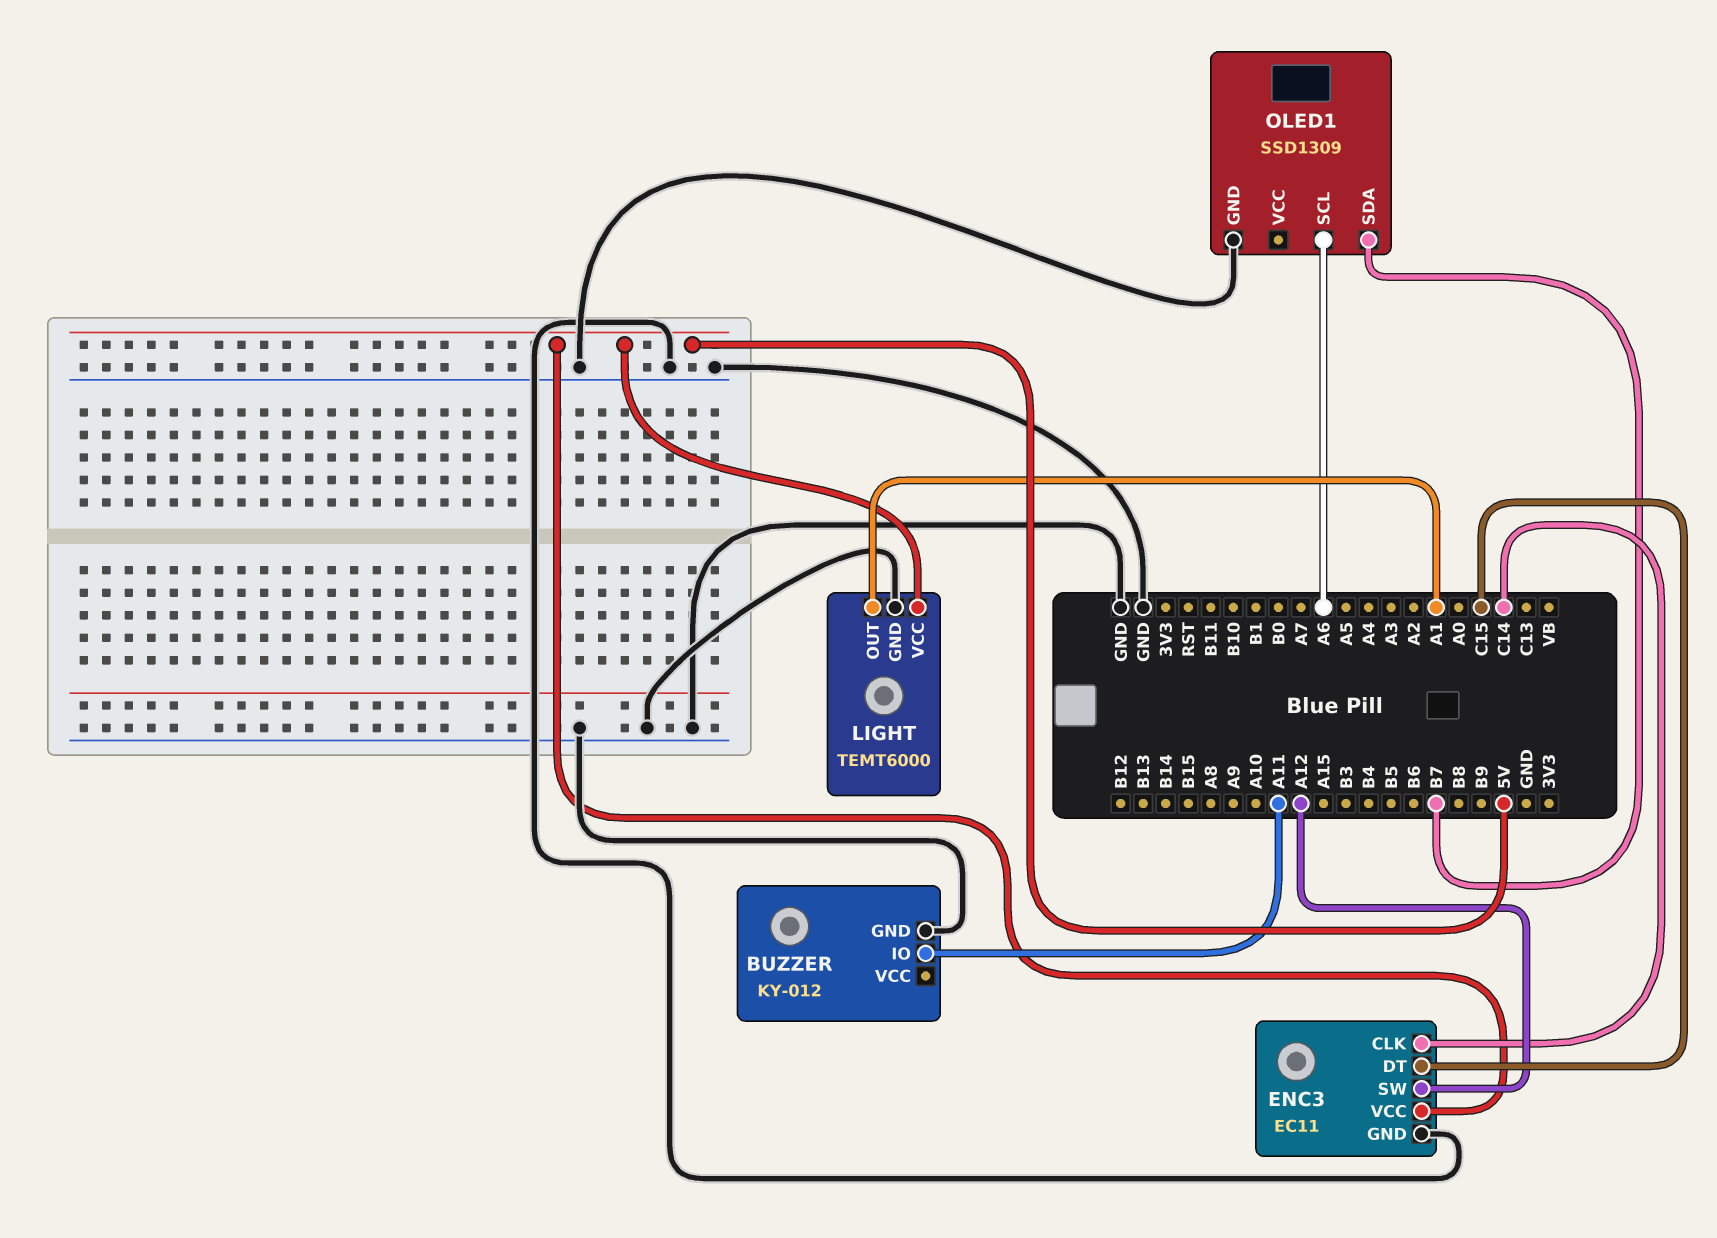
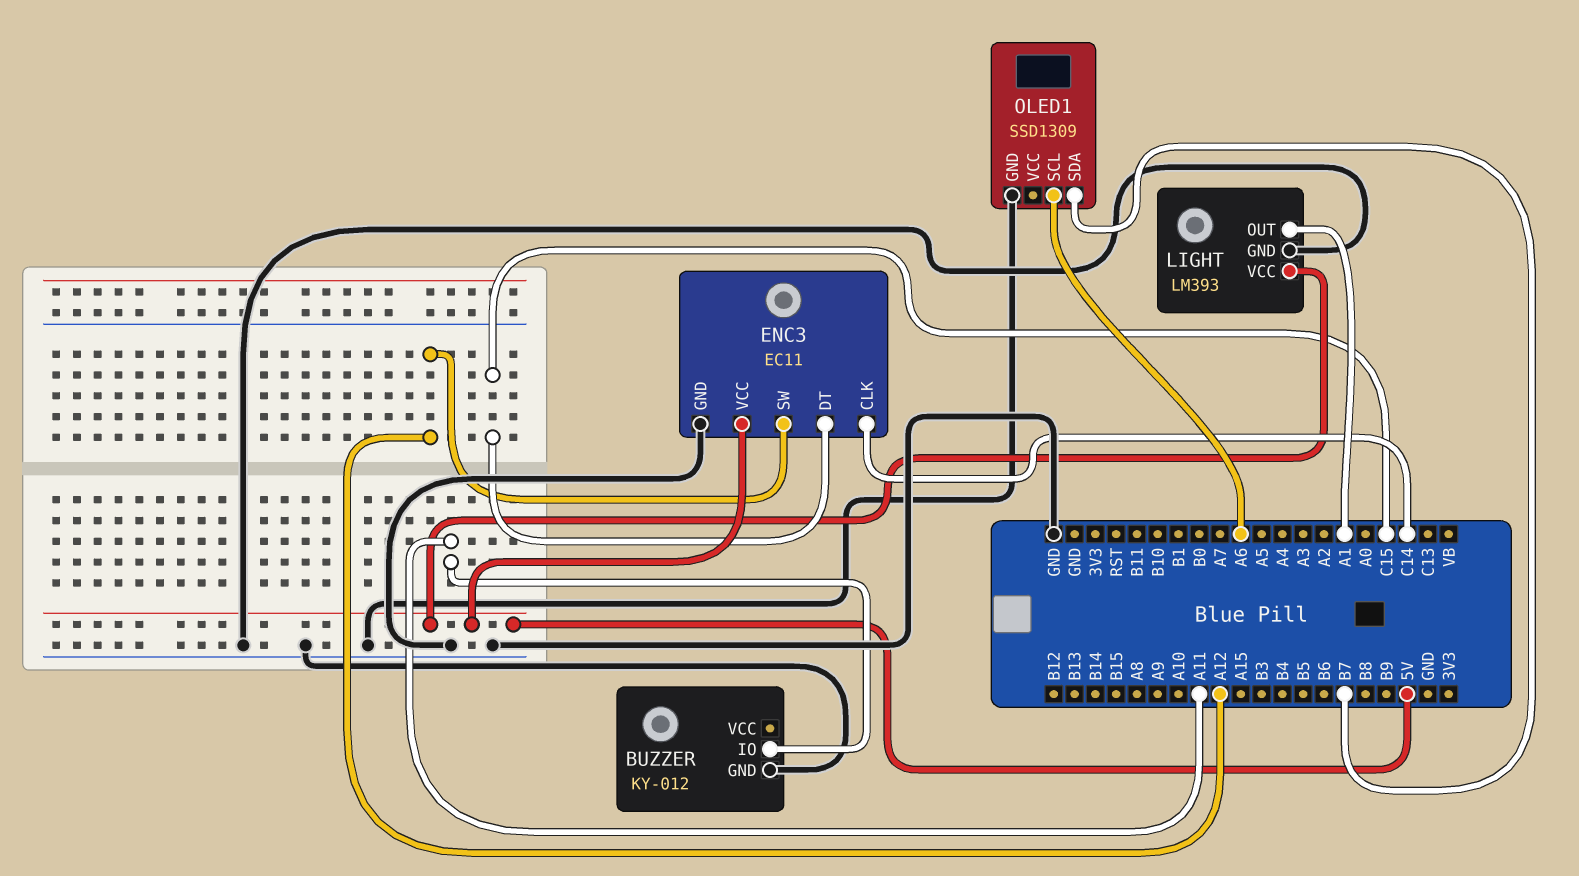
LIGHT: TEMT6000 -> LM393

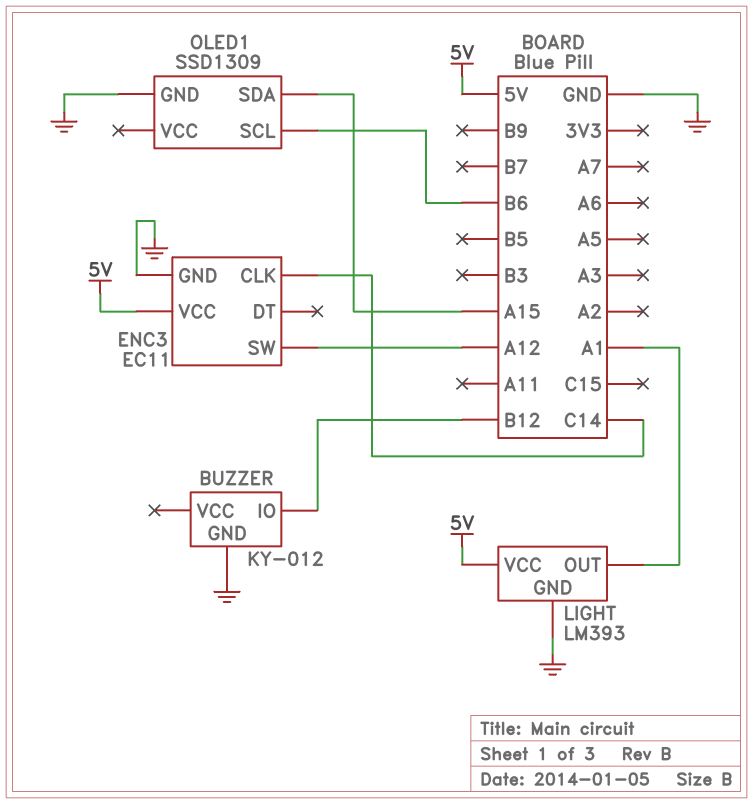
BUZZER pin IO: A11 -> B12
ENC3 pin DT: C15 -> none
OLED1 pin SCL: A6 -> B6
OLED1 pin SDA: B7 -> A15

